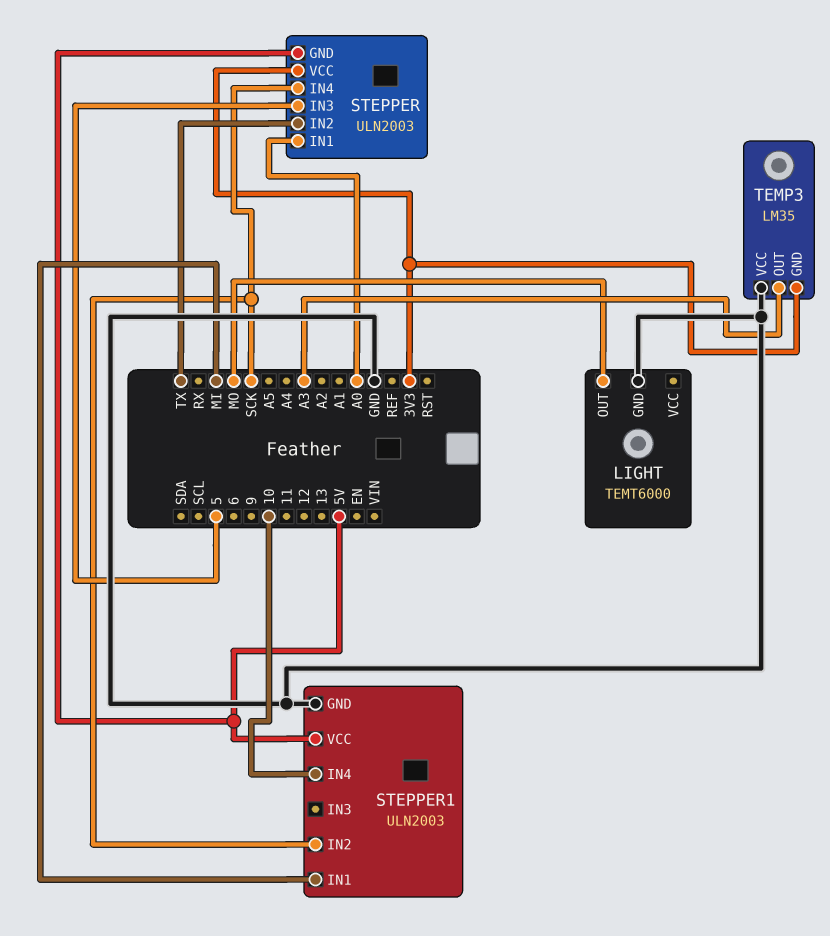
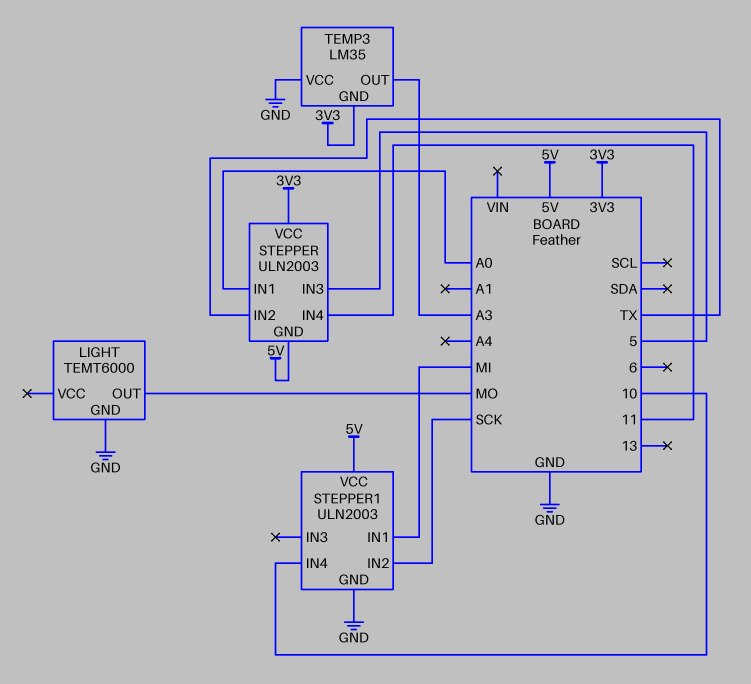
STEPPER pin IN4: SCK -> 11

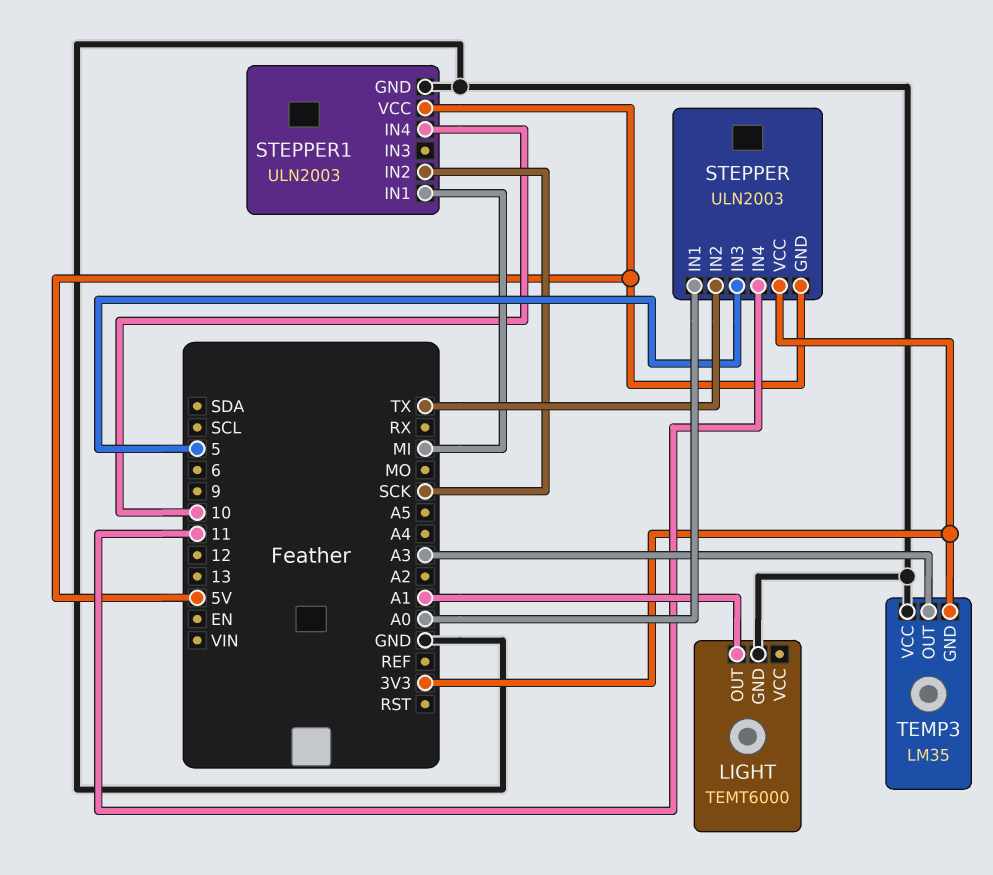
LIGHT pin OUT: MO -> A1

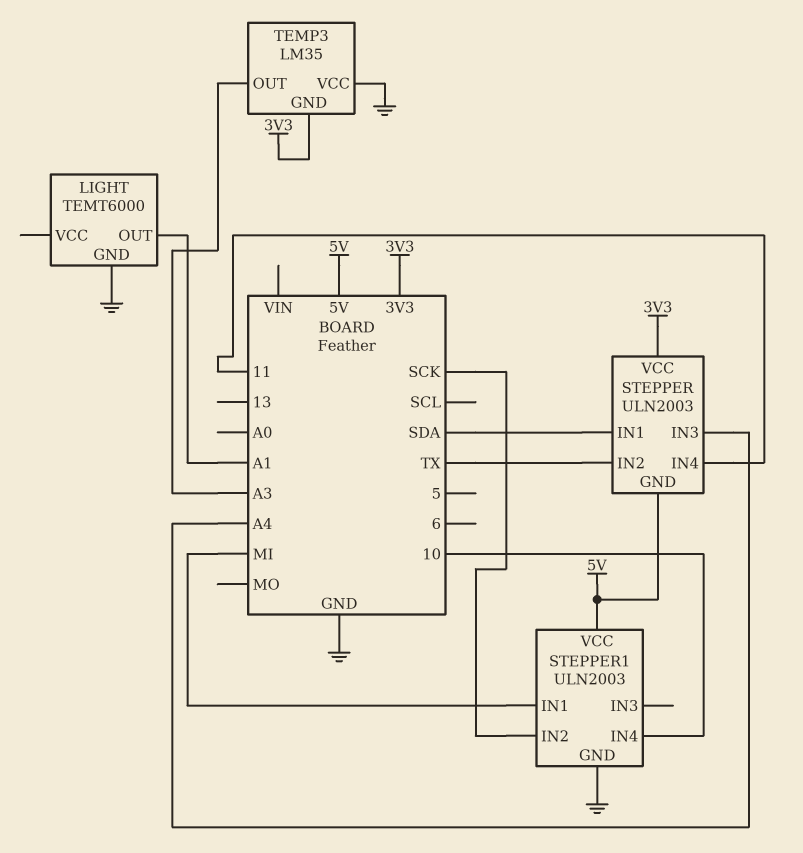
STEPPER pin IN1: A0 -> SDA
STEPPER pin IN3: 5 -> A4

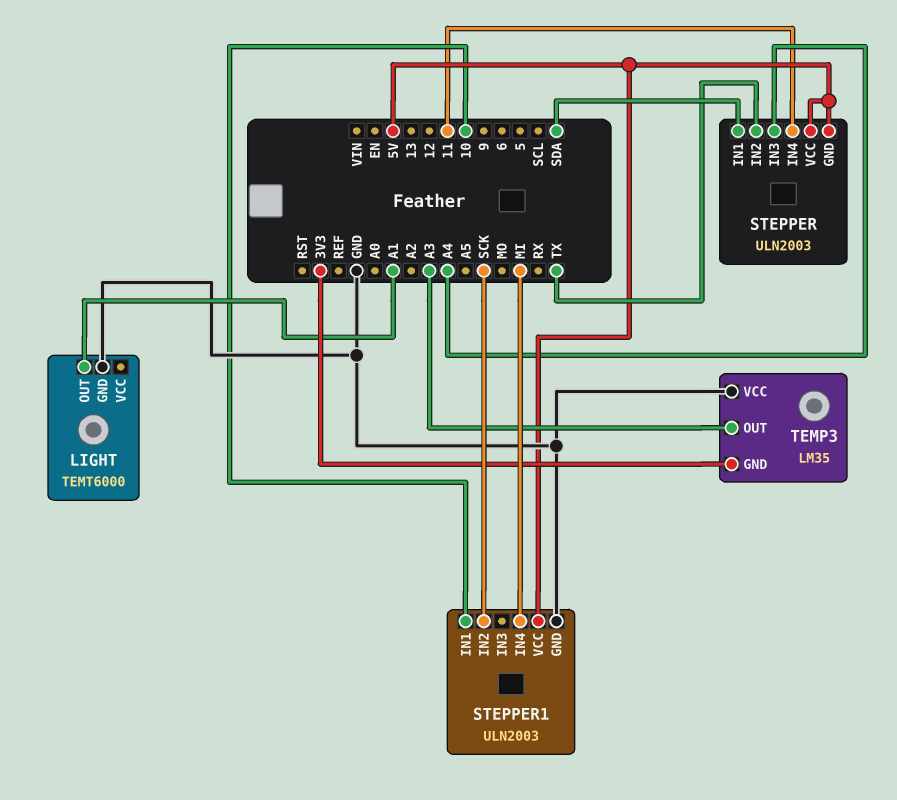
STEPPER pin VCC: 3V3 -> 5V
STEPPER1 pin IN1: MI -> 10
STEPPER1 pin IN4: 10 -> MI

